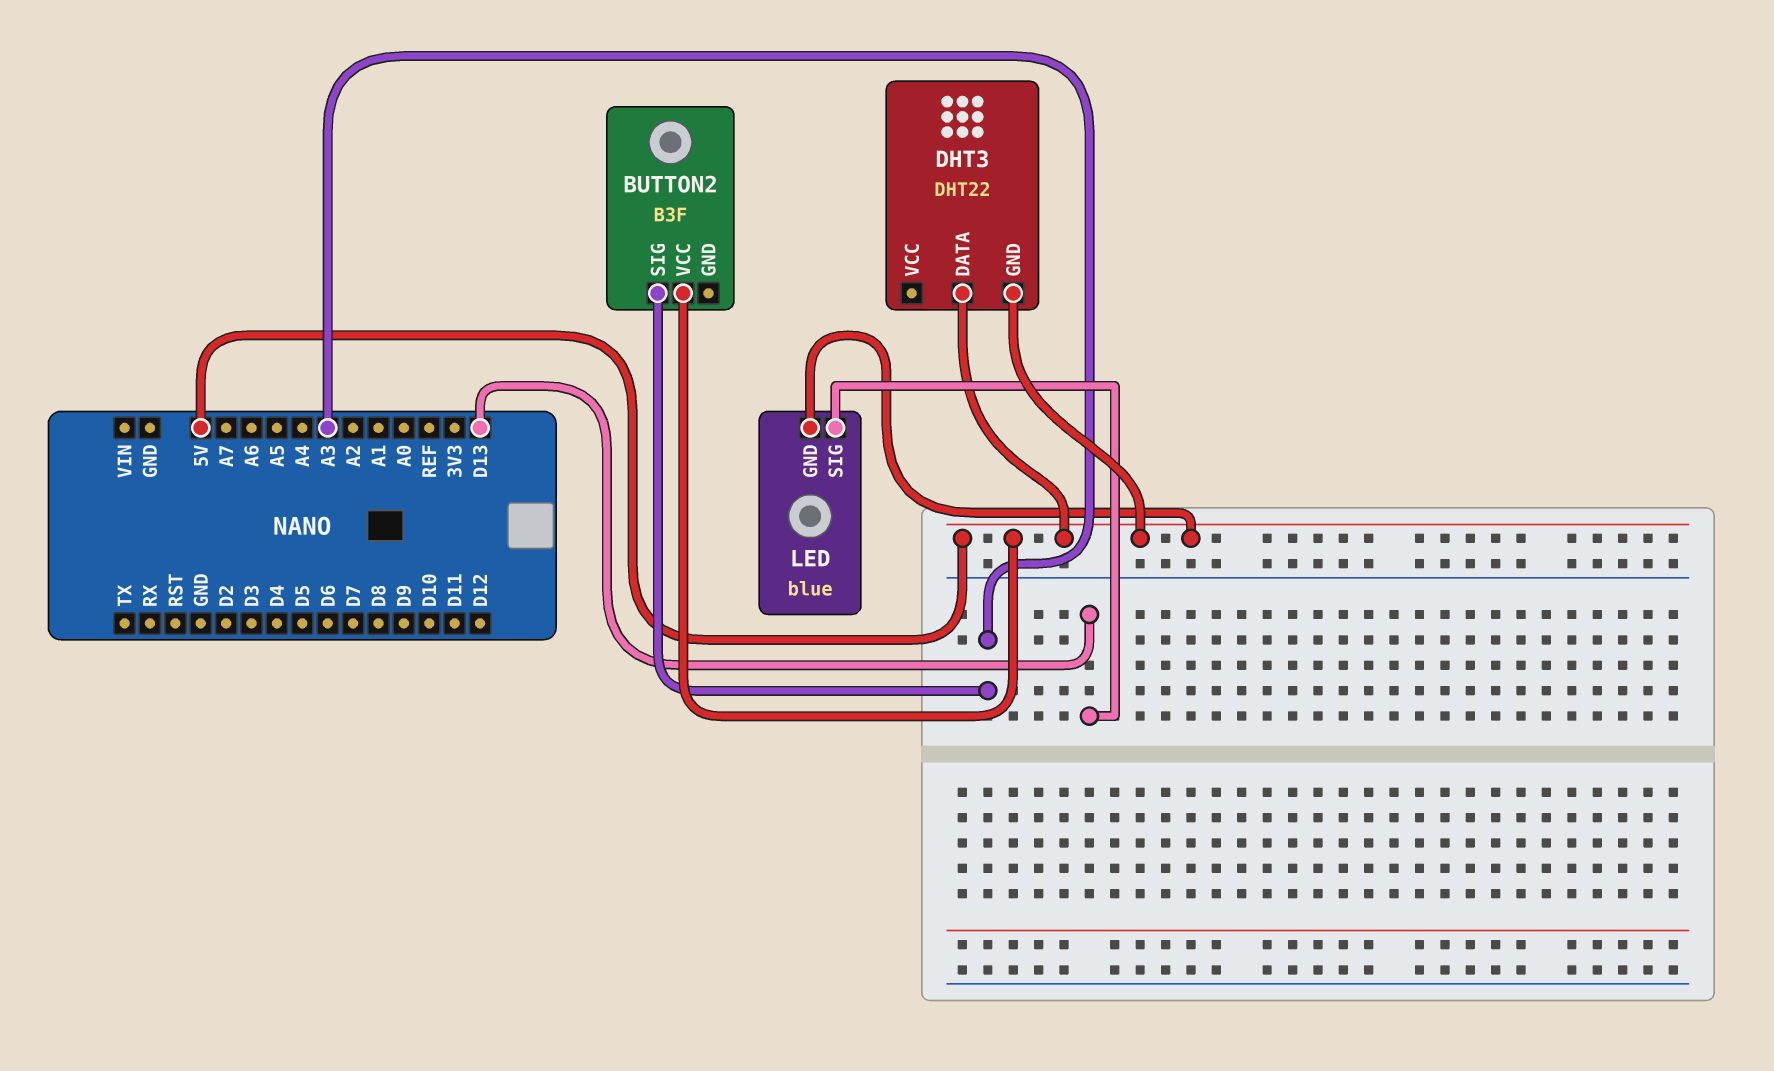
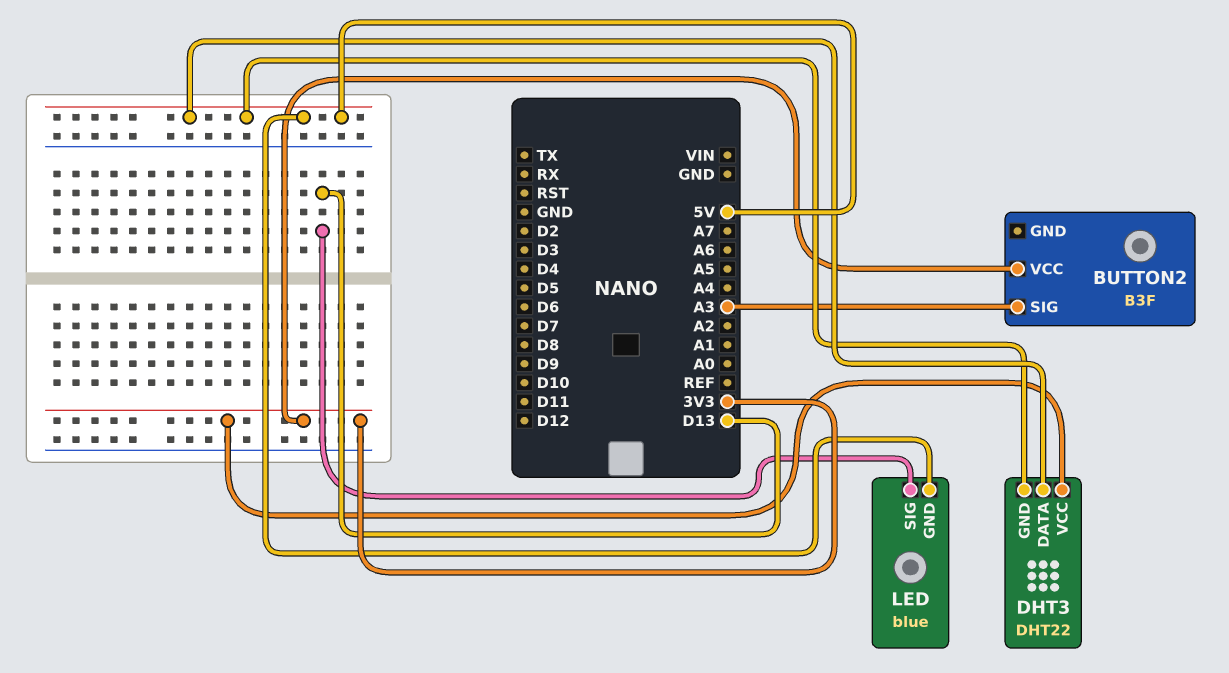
BUTTON2 pin VCC: 5V -> 3V3
DHT3 pin VCC: none -> 3V3

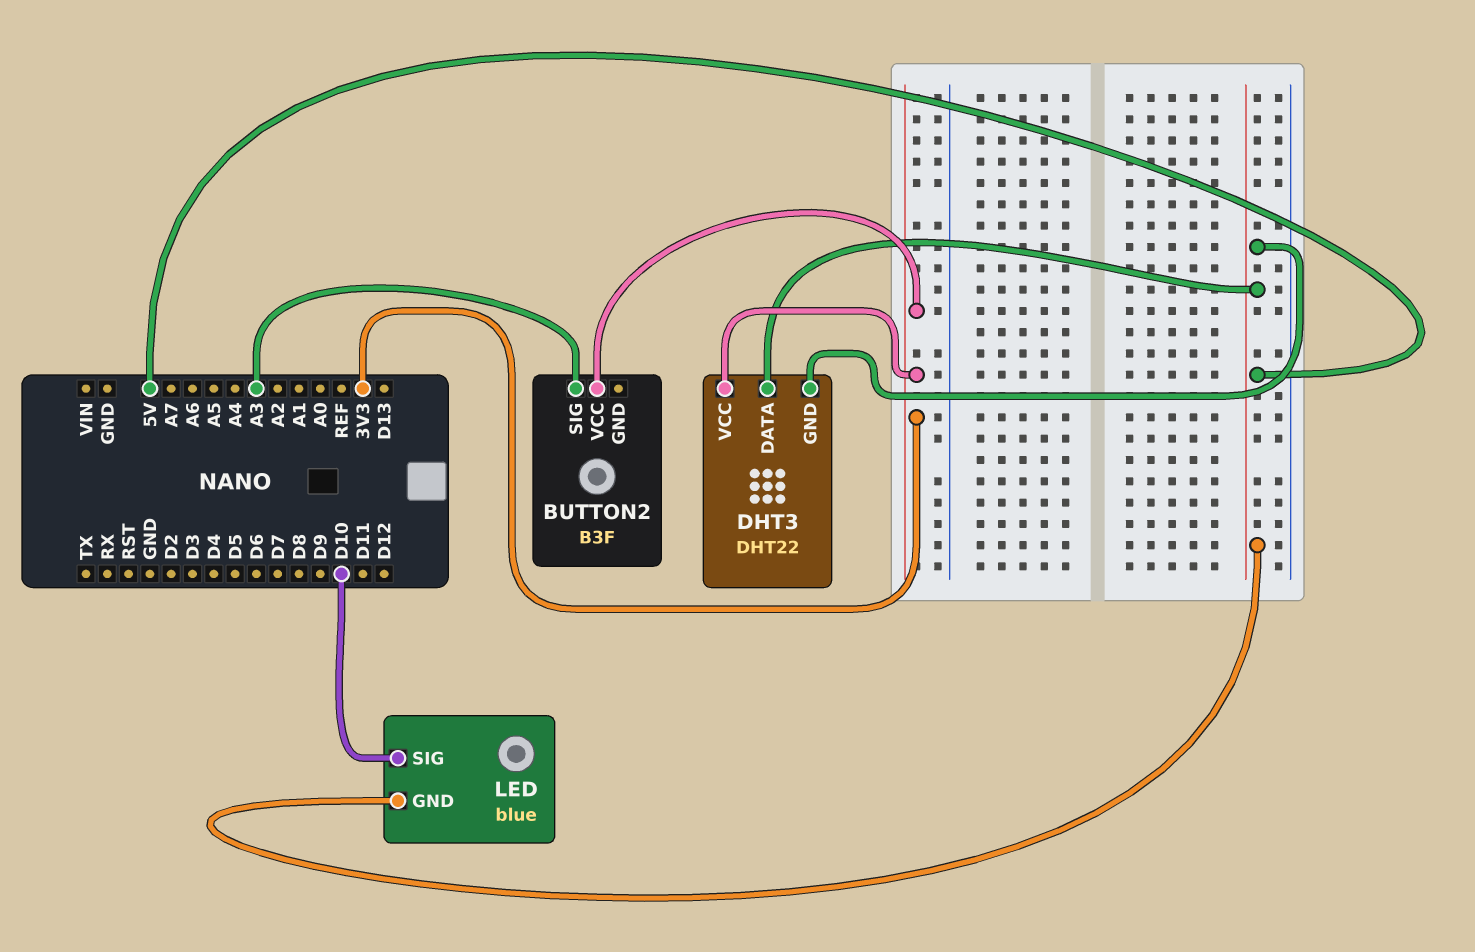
LED pin SIG: D13 -> D10

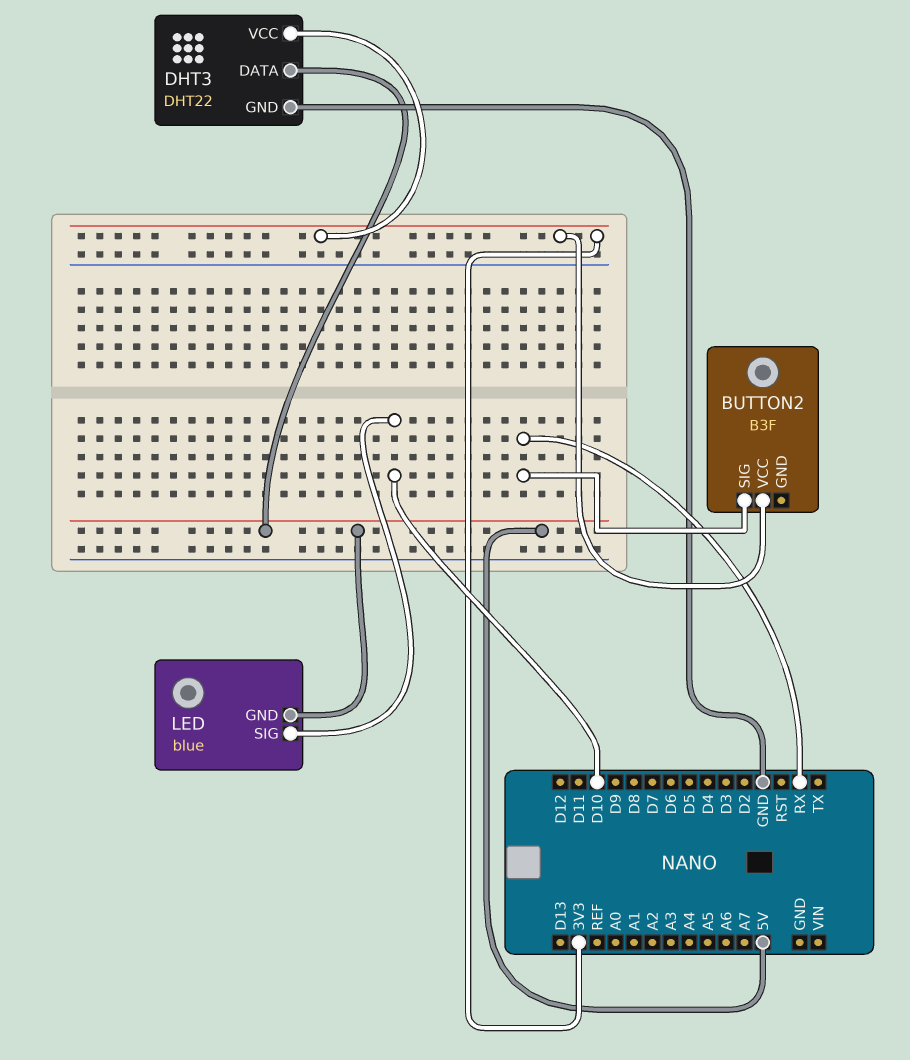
BUTTON2 pin SIG: A3 -> RX
DHT3 pin GND: 5V -> GND

